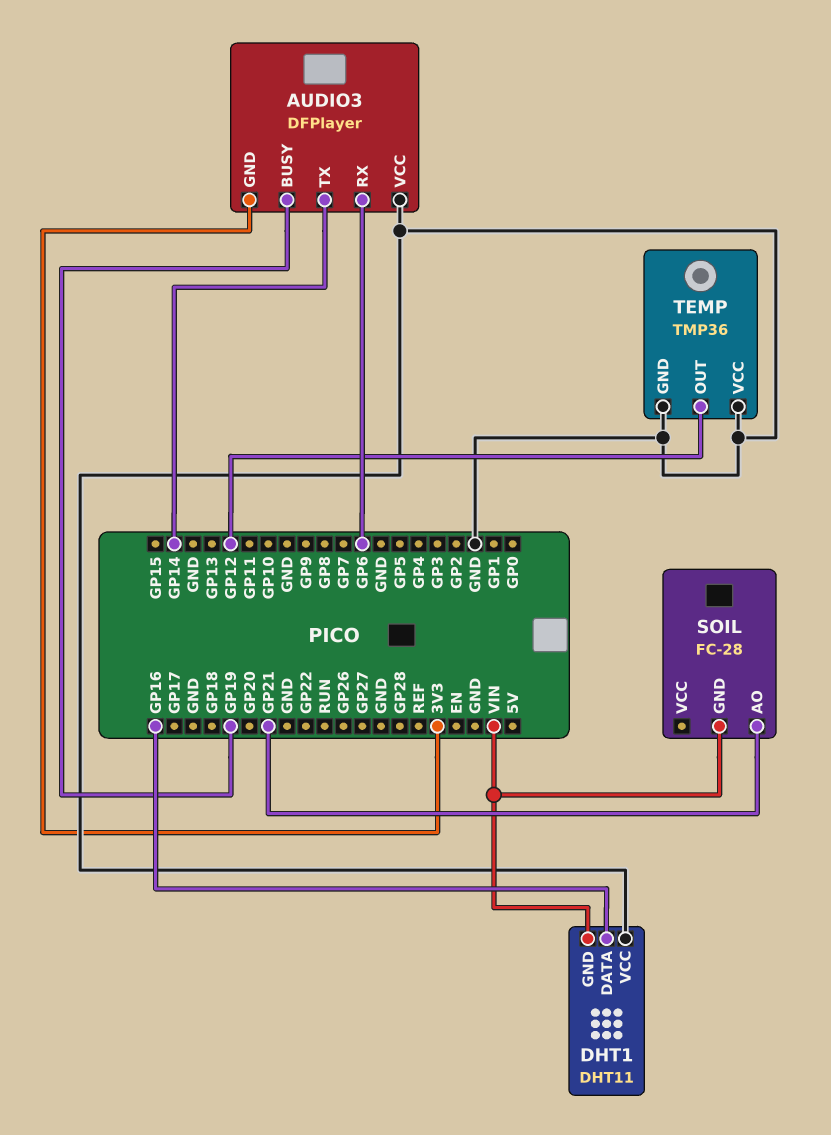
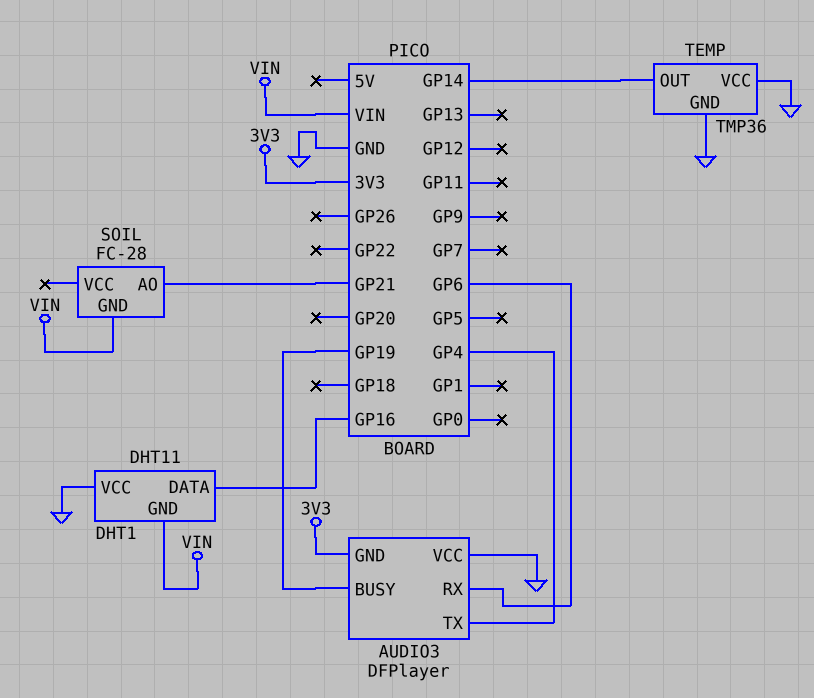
AUDIO3 pin TX: GP14 -> GP4
TEMP pin OUT: GP12 -> GP14

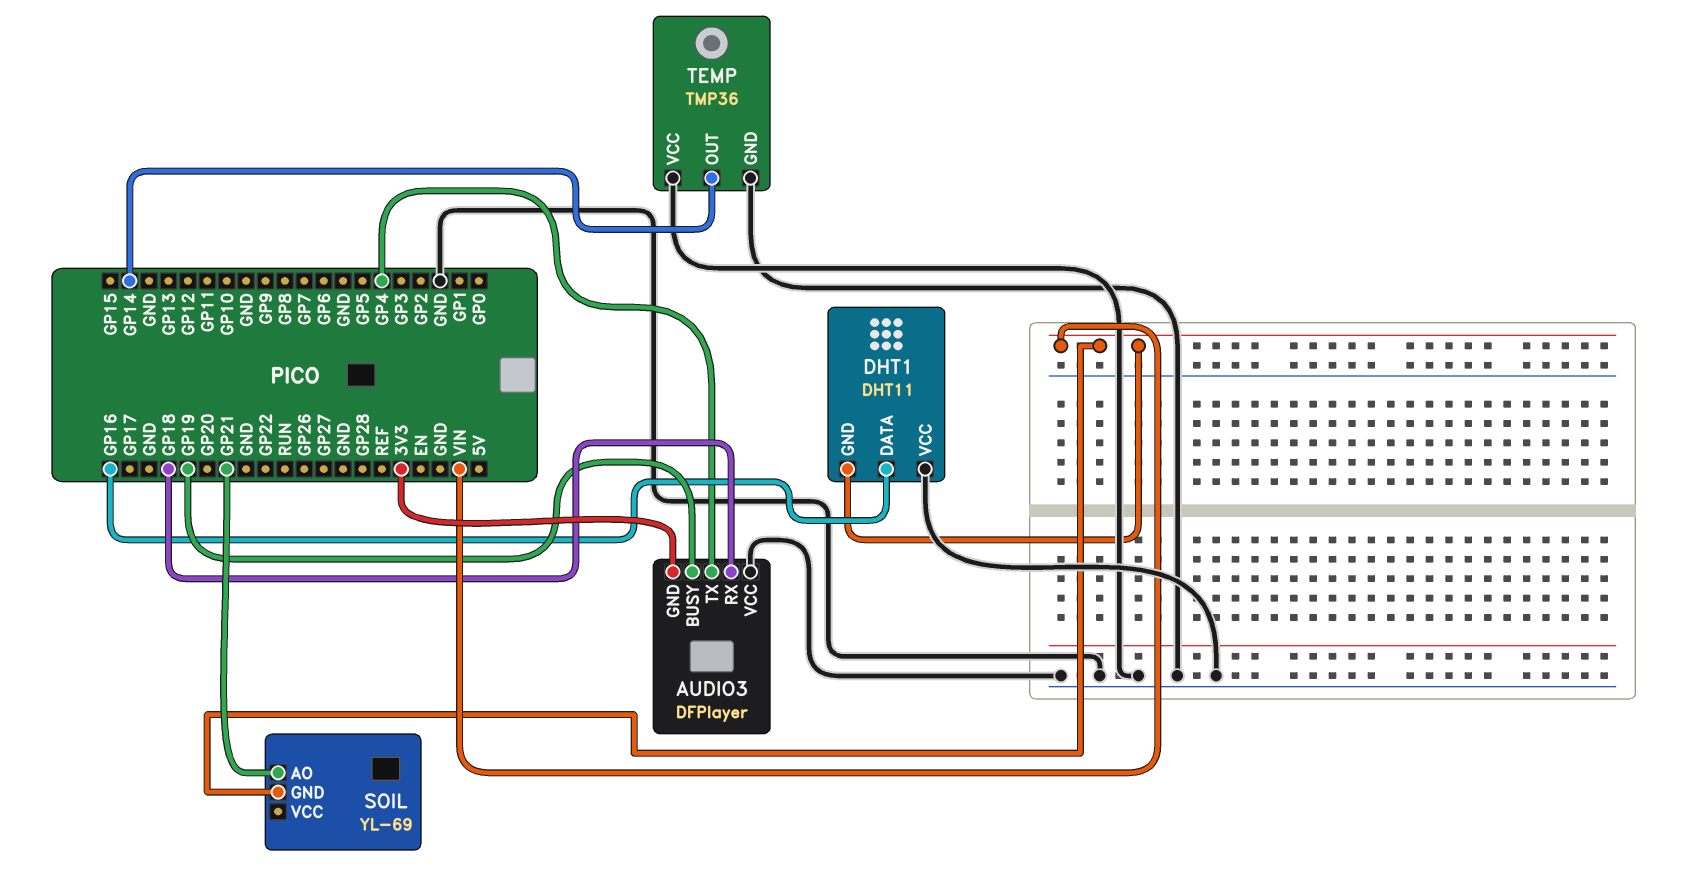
AUDIO3 pin RX: GP6 -> GP18
SOIL: FC-28 -> YL-69

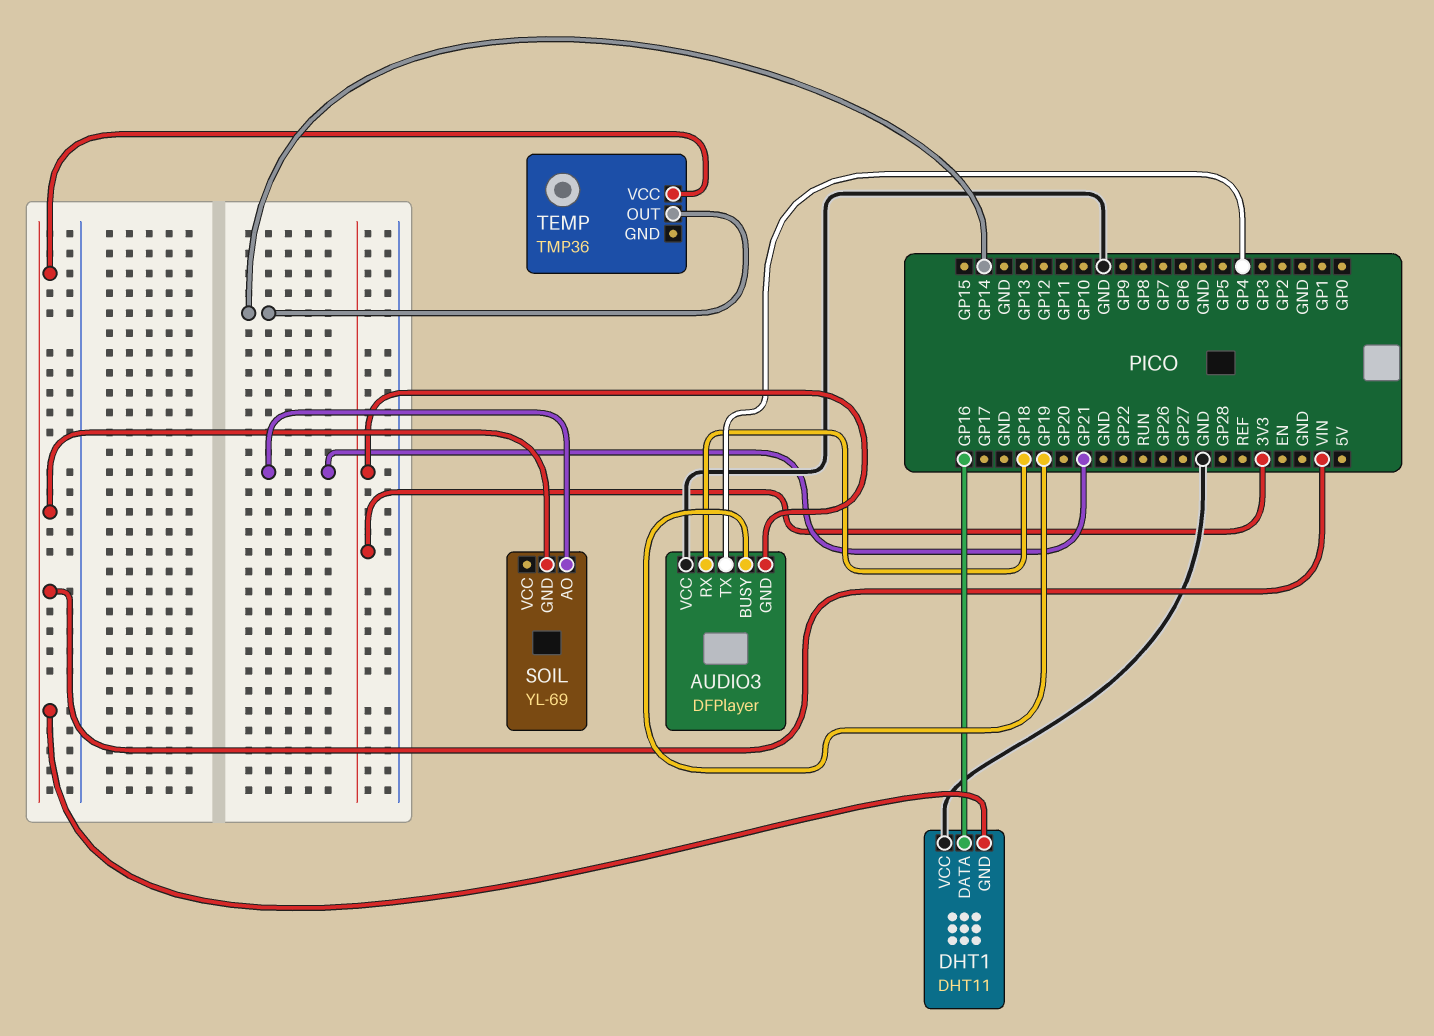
TEMP pin GND: GND -> none
TEMP pin VCC: GND -> VIN

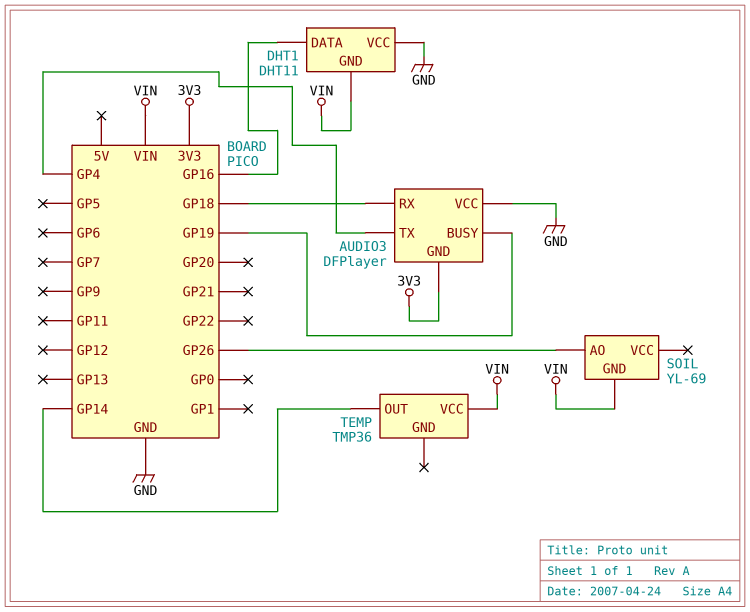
SOIL pin AO: GP21 -> GP26

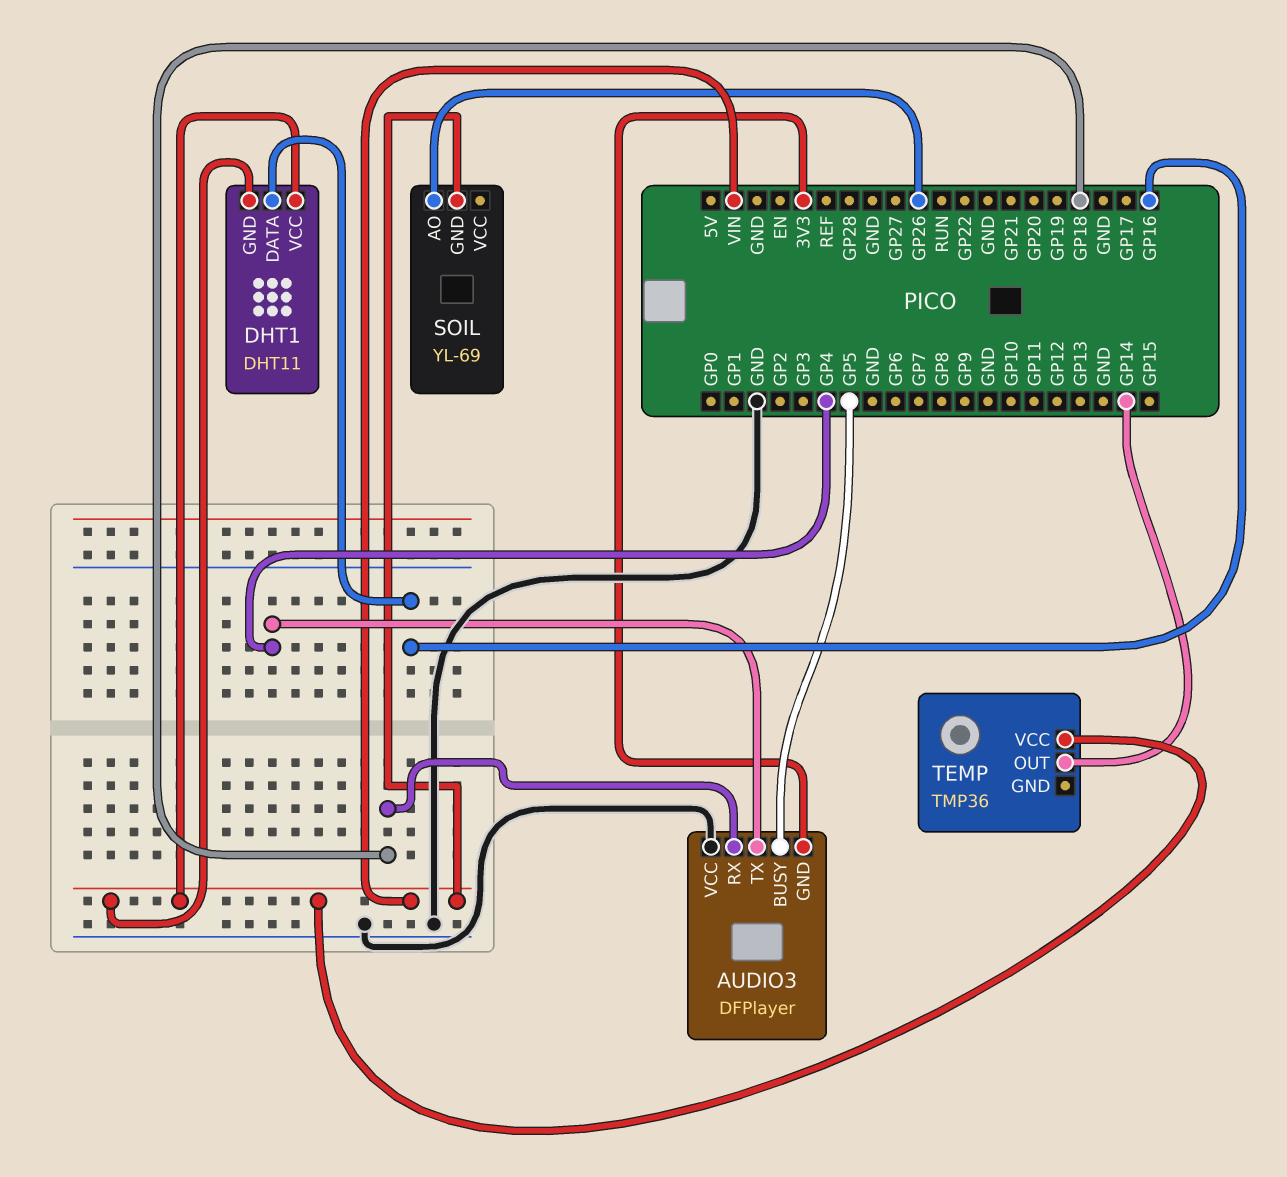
AUDIO3 pin BUSY: GP19 -> GP5
DHT1 pin VCC: GND -> VIN

